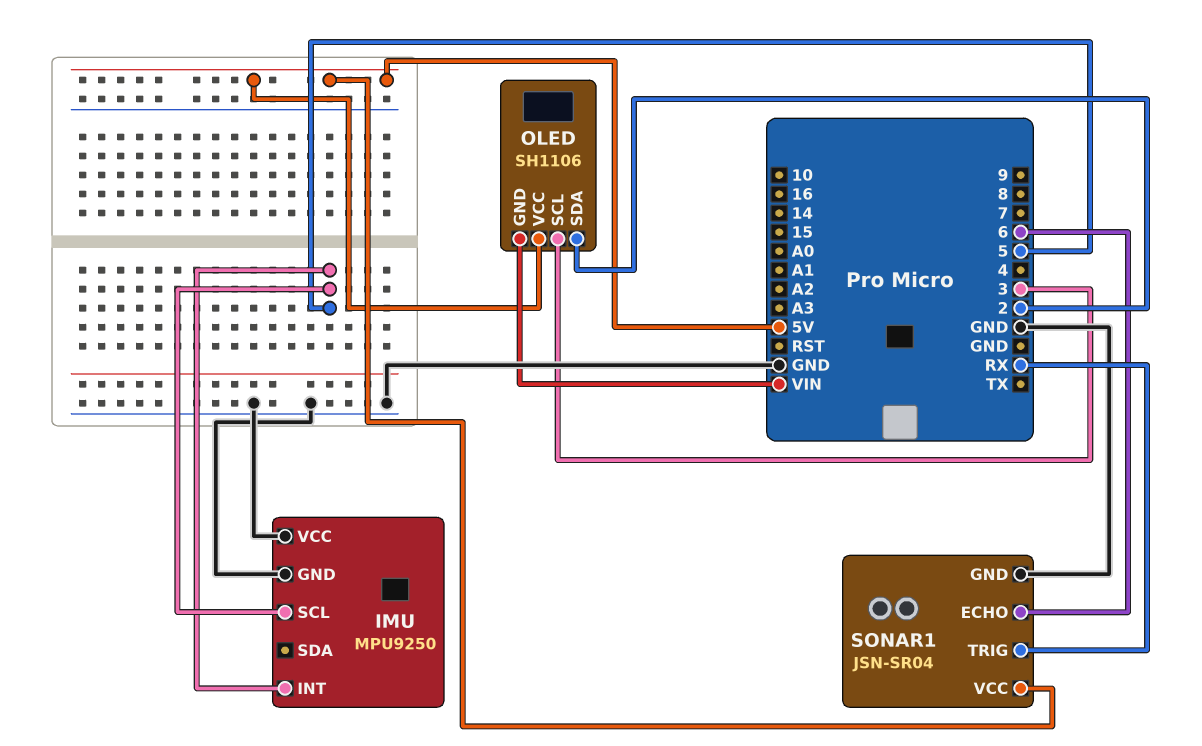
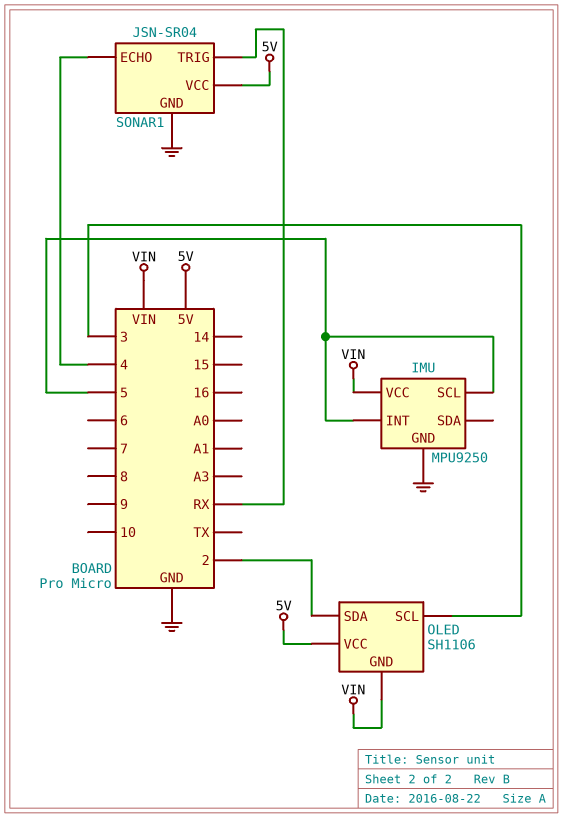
IMU pin VCC: GND -> VIN
SONAR1 pin ECHO: 6 -> 4

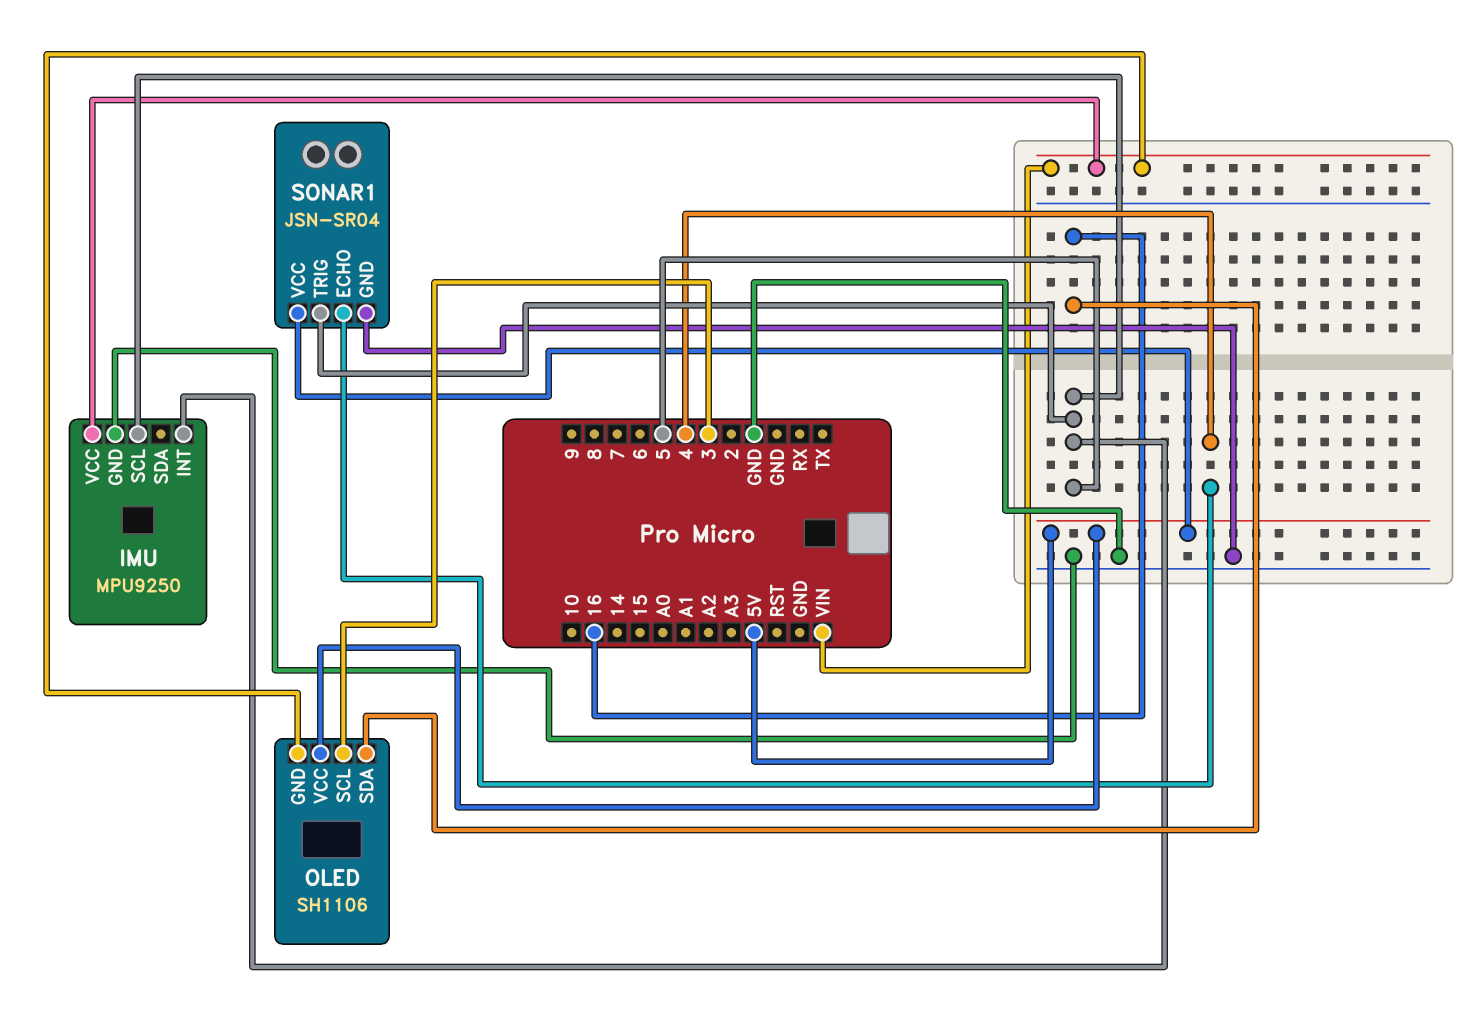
OLED pin SDA: 2 -> 16
SONAR1 pin TRIG: RX -> 5

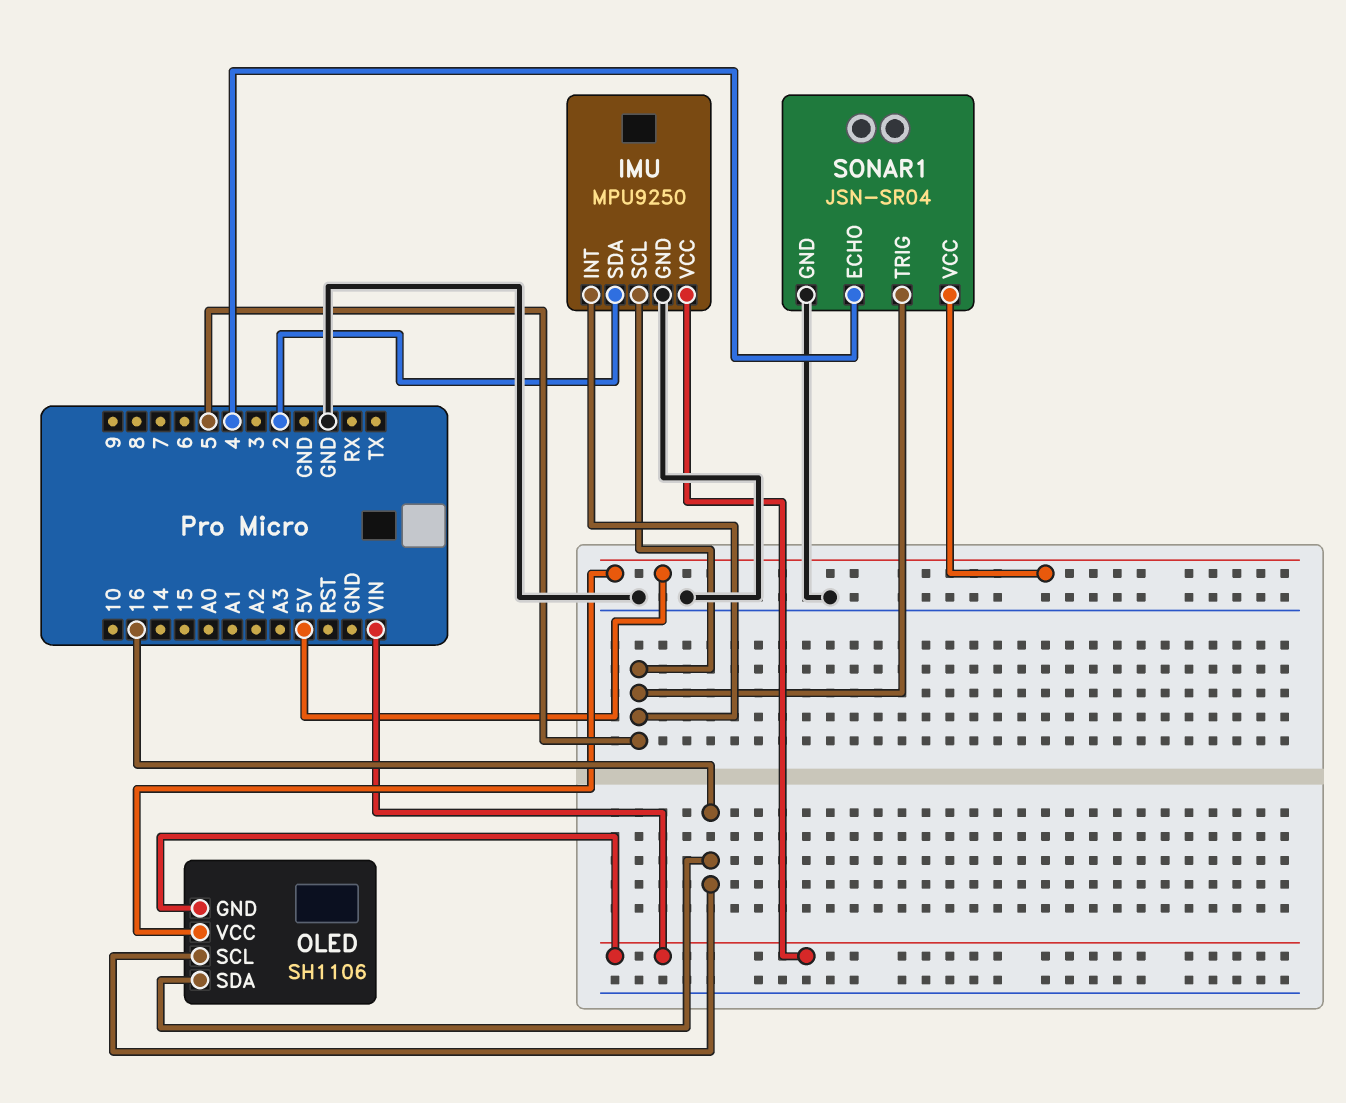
IMU pin SDA: none -> 2
OLED pin SCL: 3 -> 16

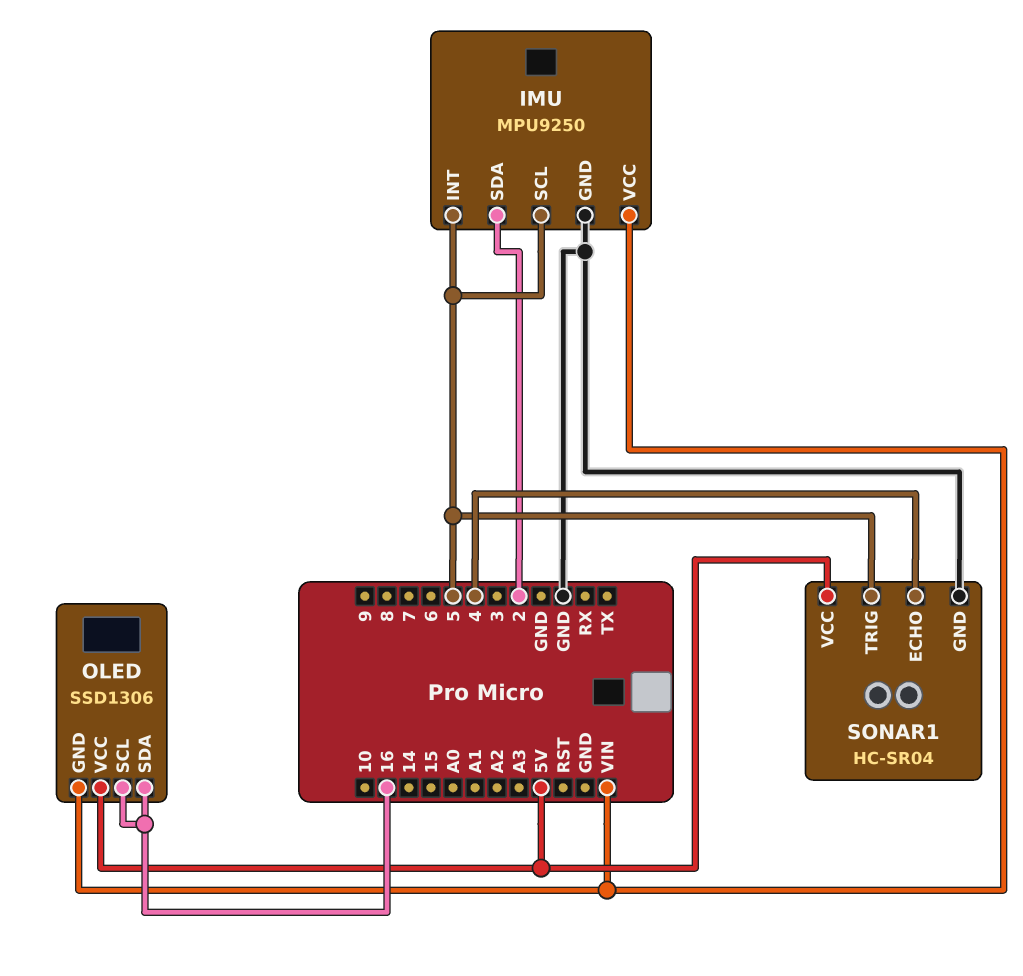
OLED: SH1106 -> SSD1306
SONAR1: JSN-SR04 -> HC-SR04

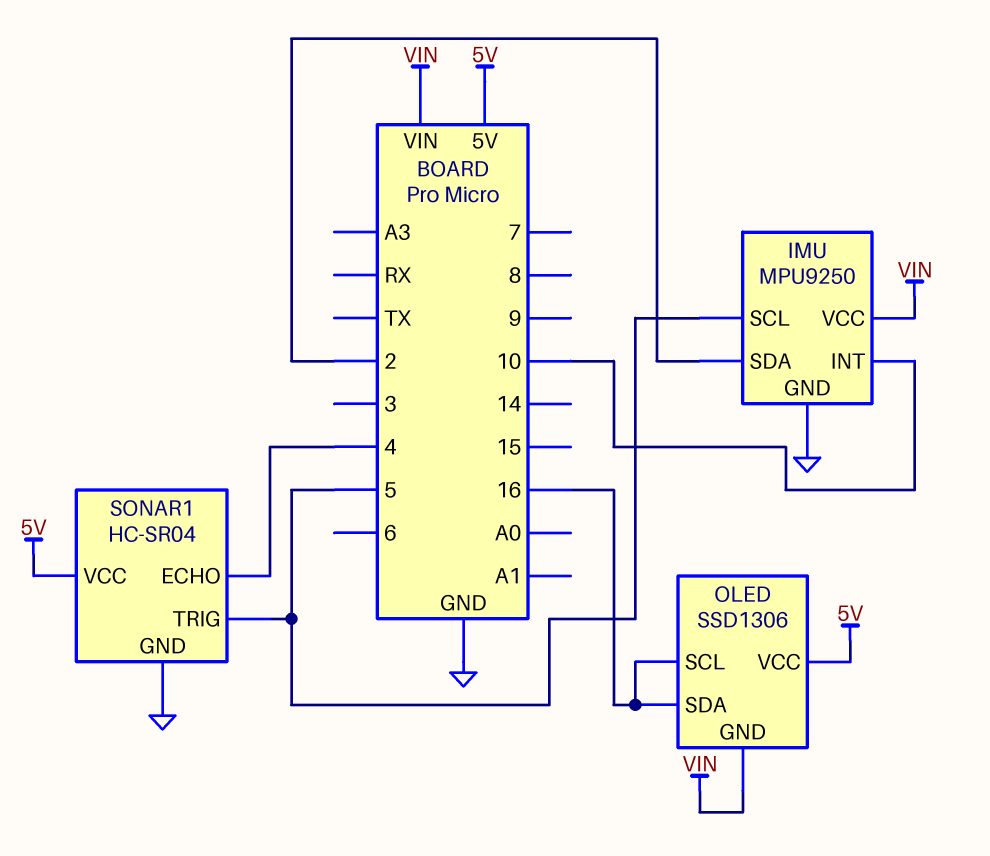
IMU pin INT: 5 -> 10

